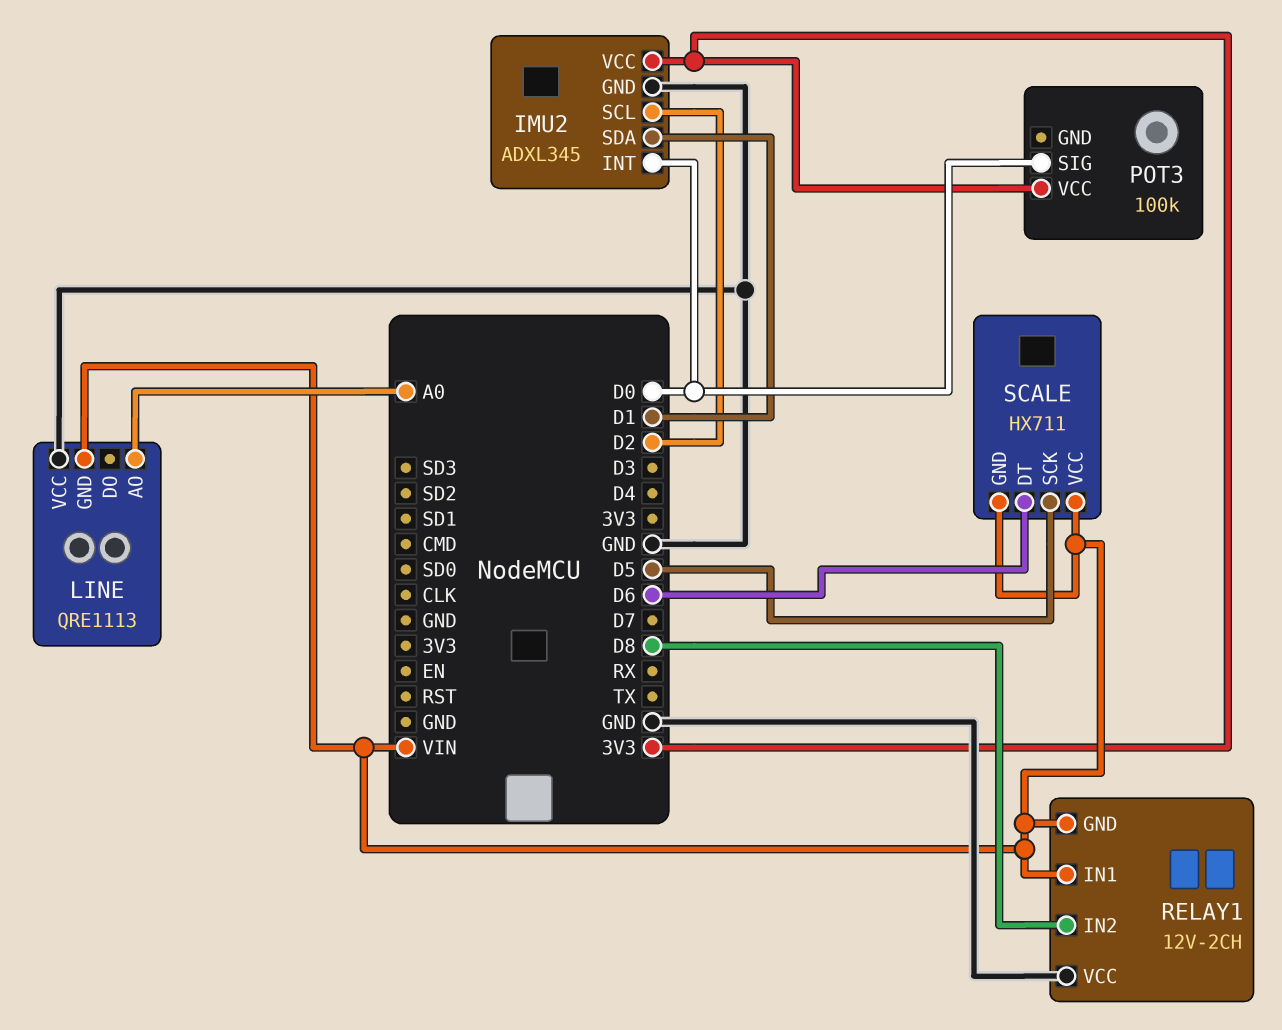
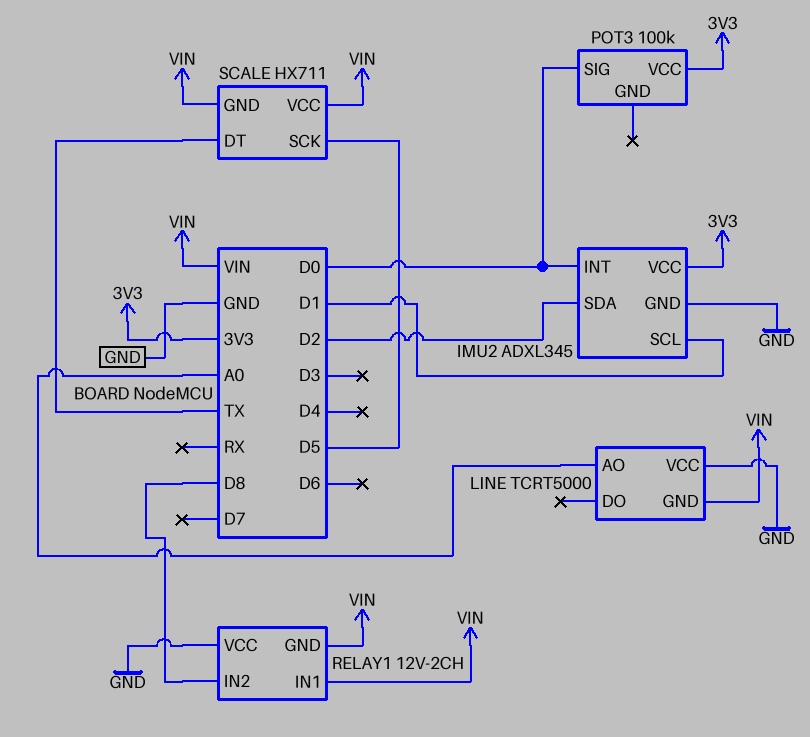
IMU2 pin SCL: D2 -> D1
IMU2 pin SDA: D1 -> D2
LINE: QRE1113 -> TCRT5000
SCALE pin DT: D6 -> TX

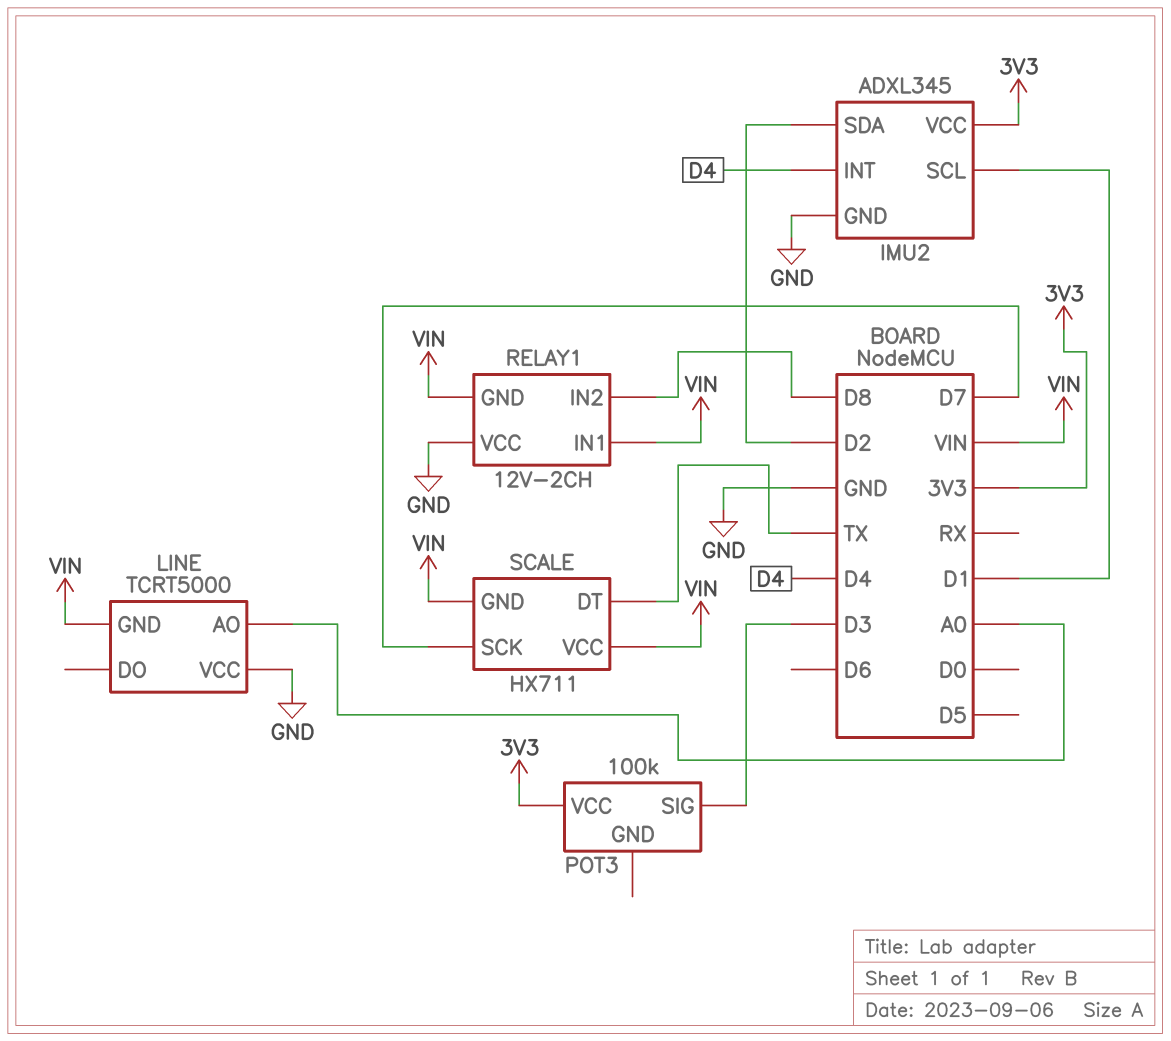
IMU2 pin INT: D0 -> D4
POT3 pin SIG: D0 -> D3
SCALE pin SCK: D5 -> D7

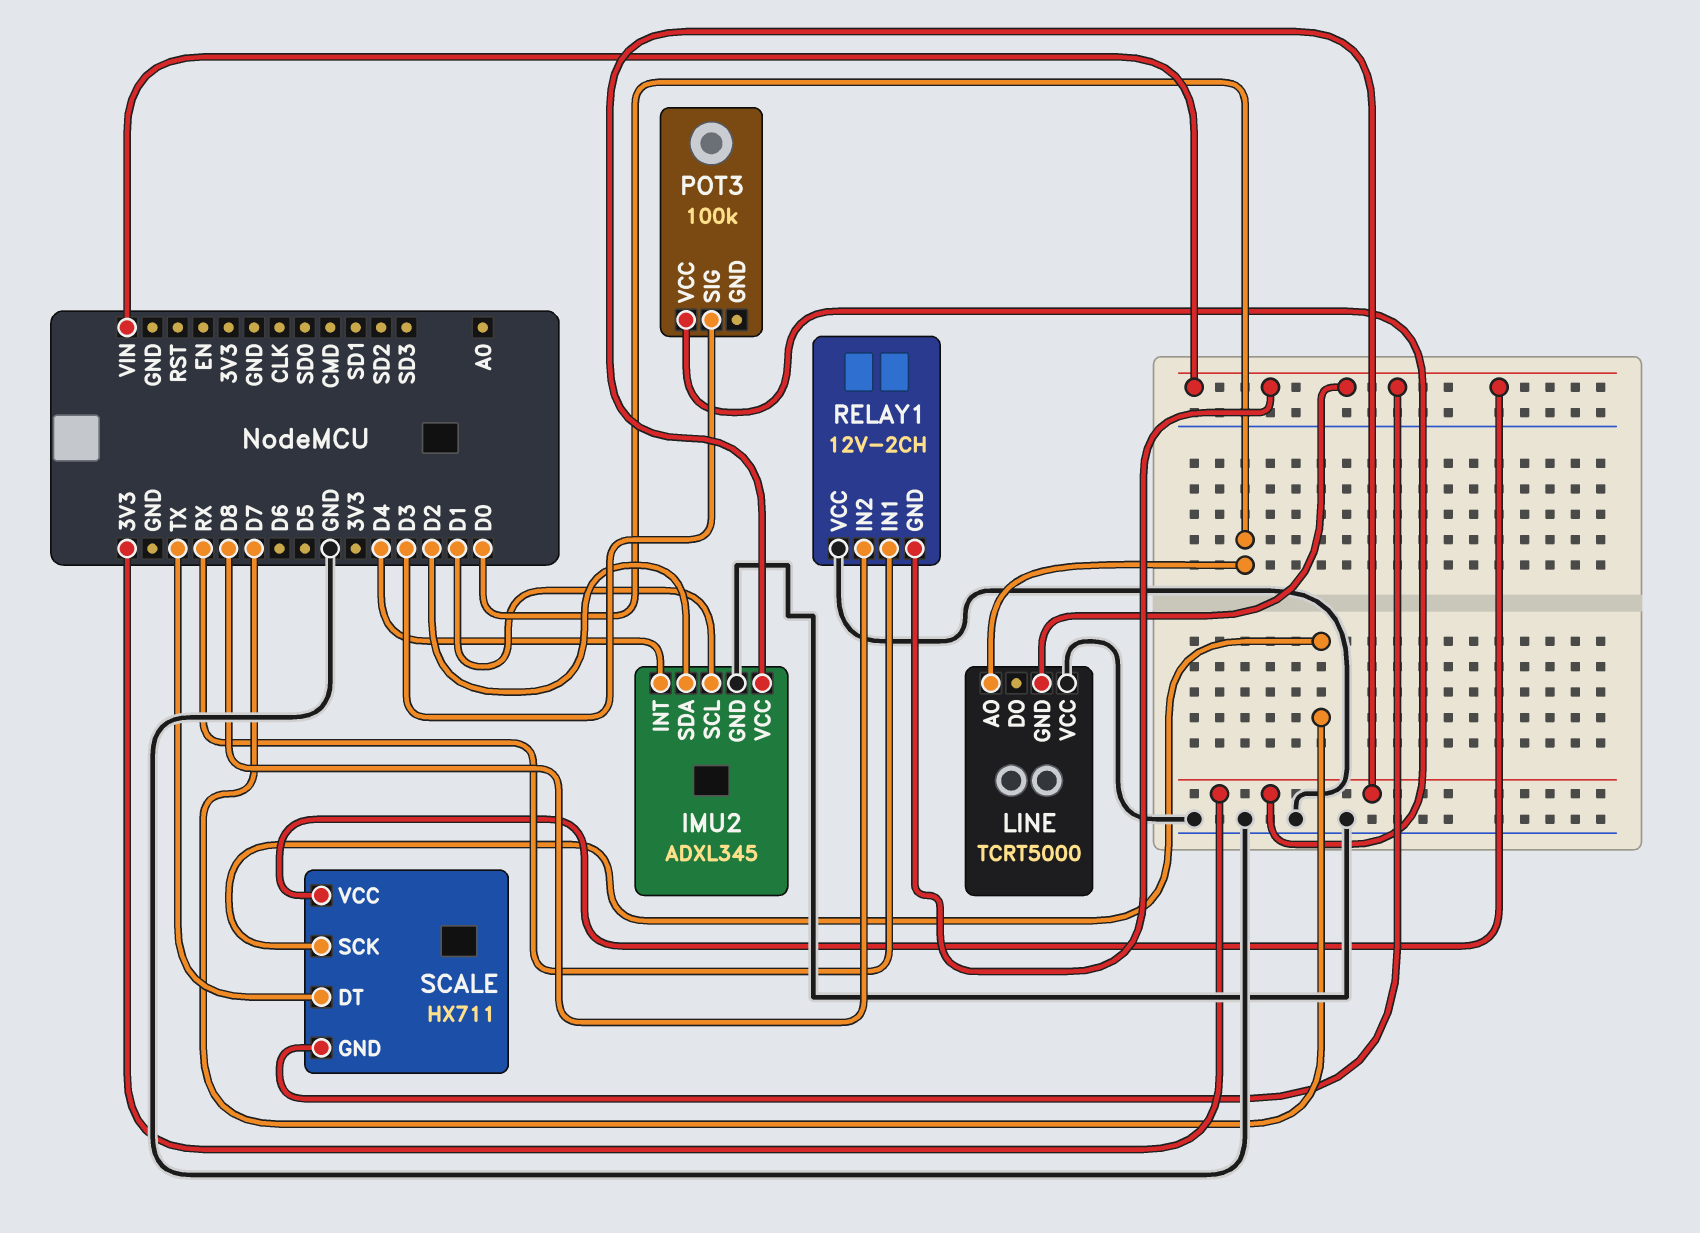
LINE pin AO: A0 -> D0
RELAY1 pin IN1: VIN -> RX

